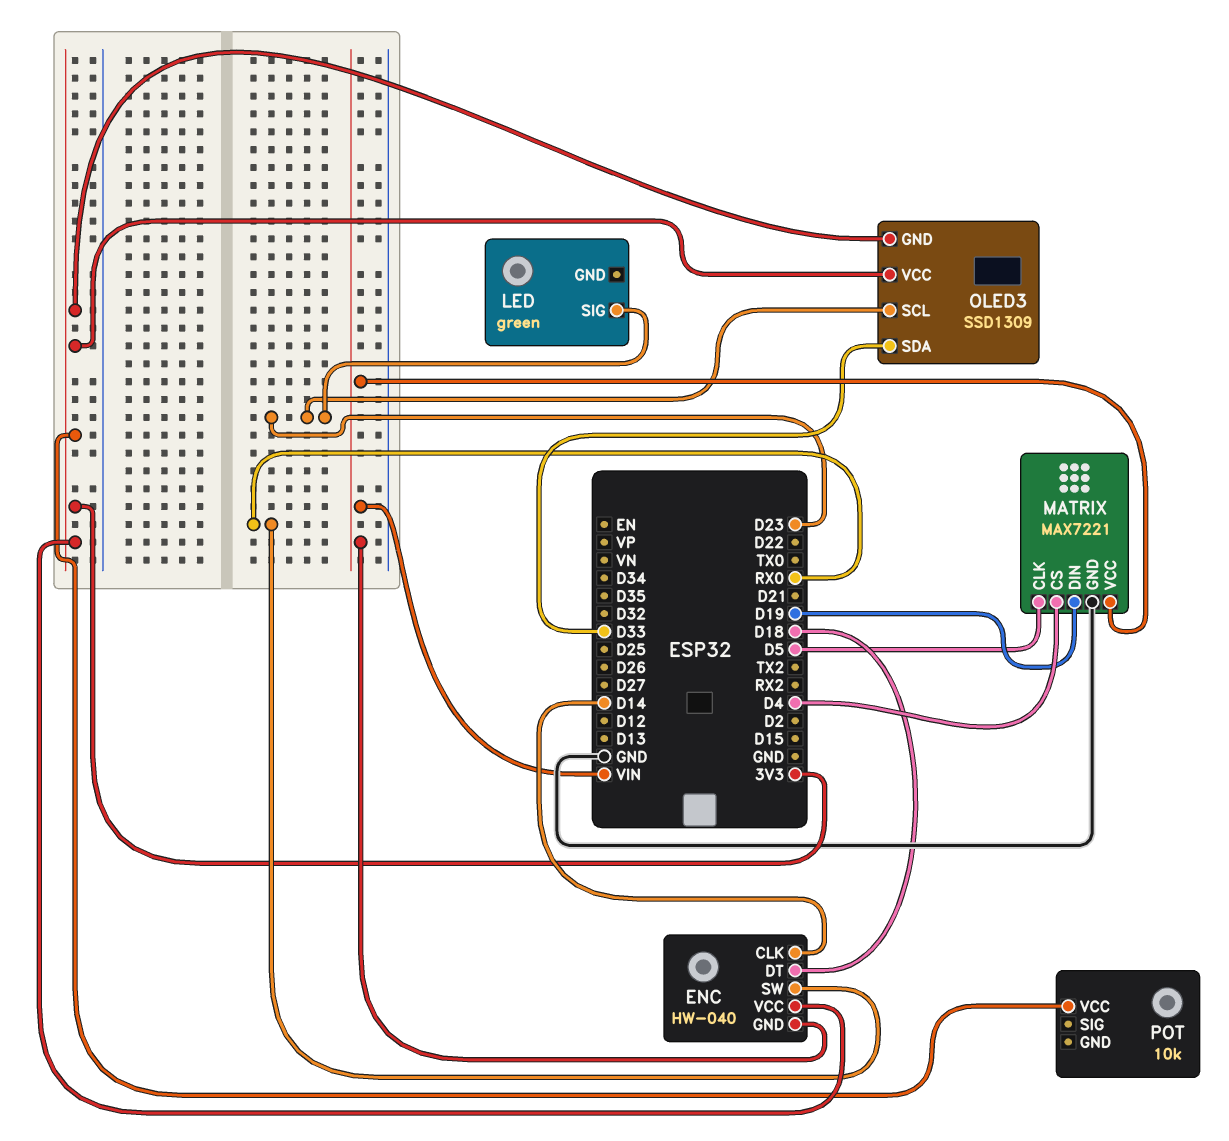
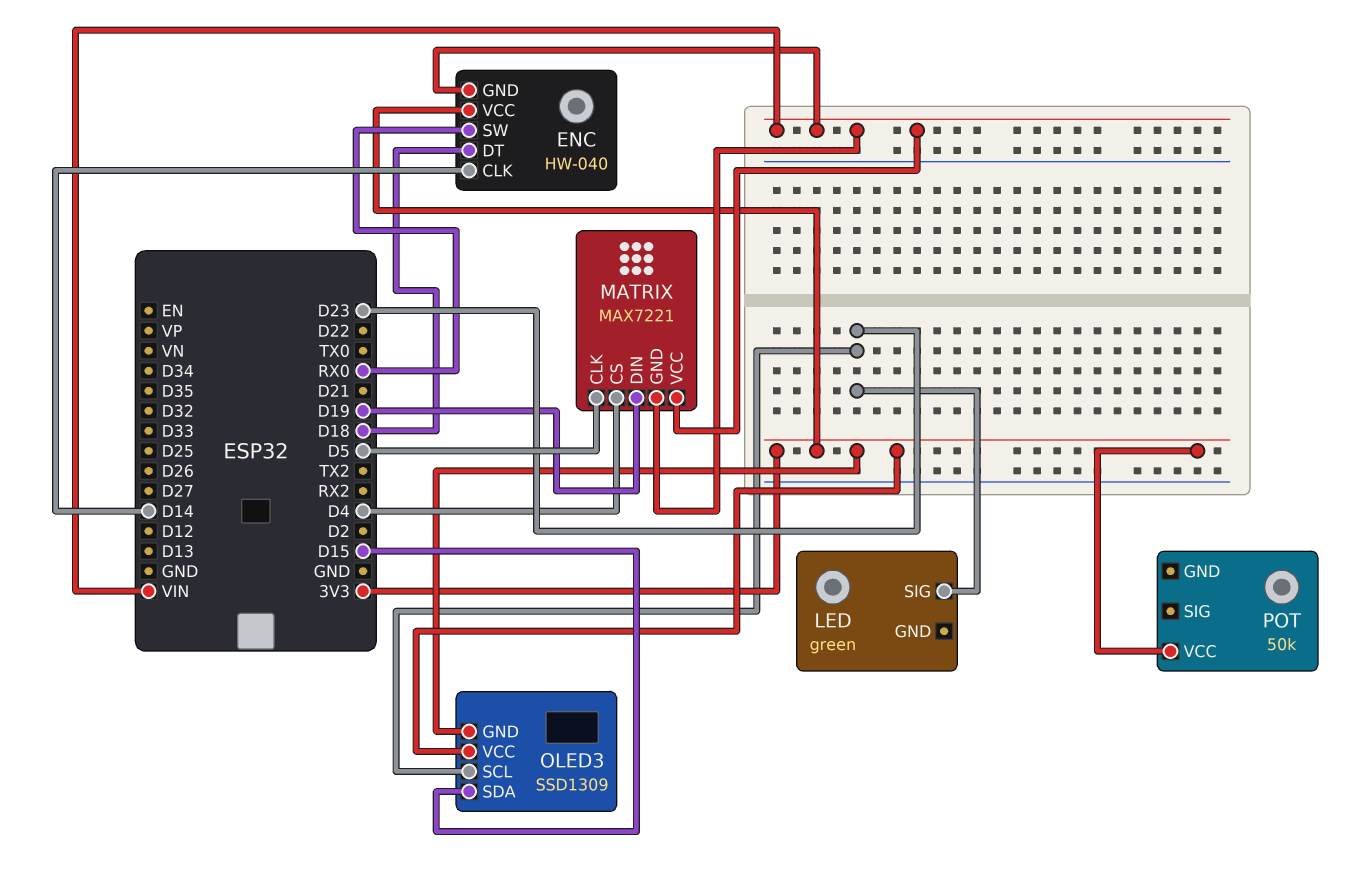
MATRIX pin GND: GND -> VIN
OLED3 pin SDA: D33 -> D15
POT: 10k -> 50k

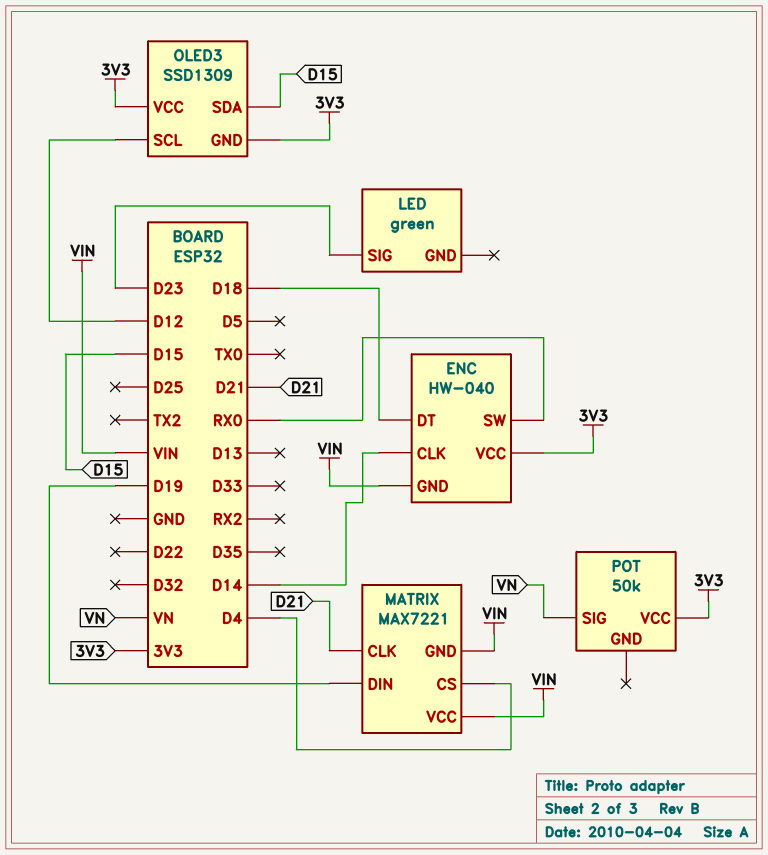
MATRIX pin CLK: D5 -> D21
OLED3 pin SCL: D23 -> D12
POT pin SIG: none -> VN

